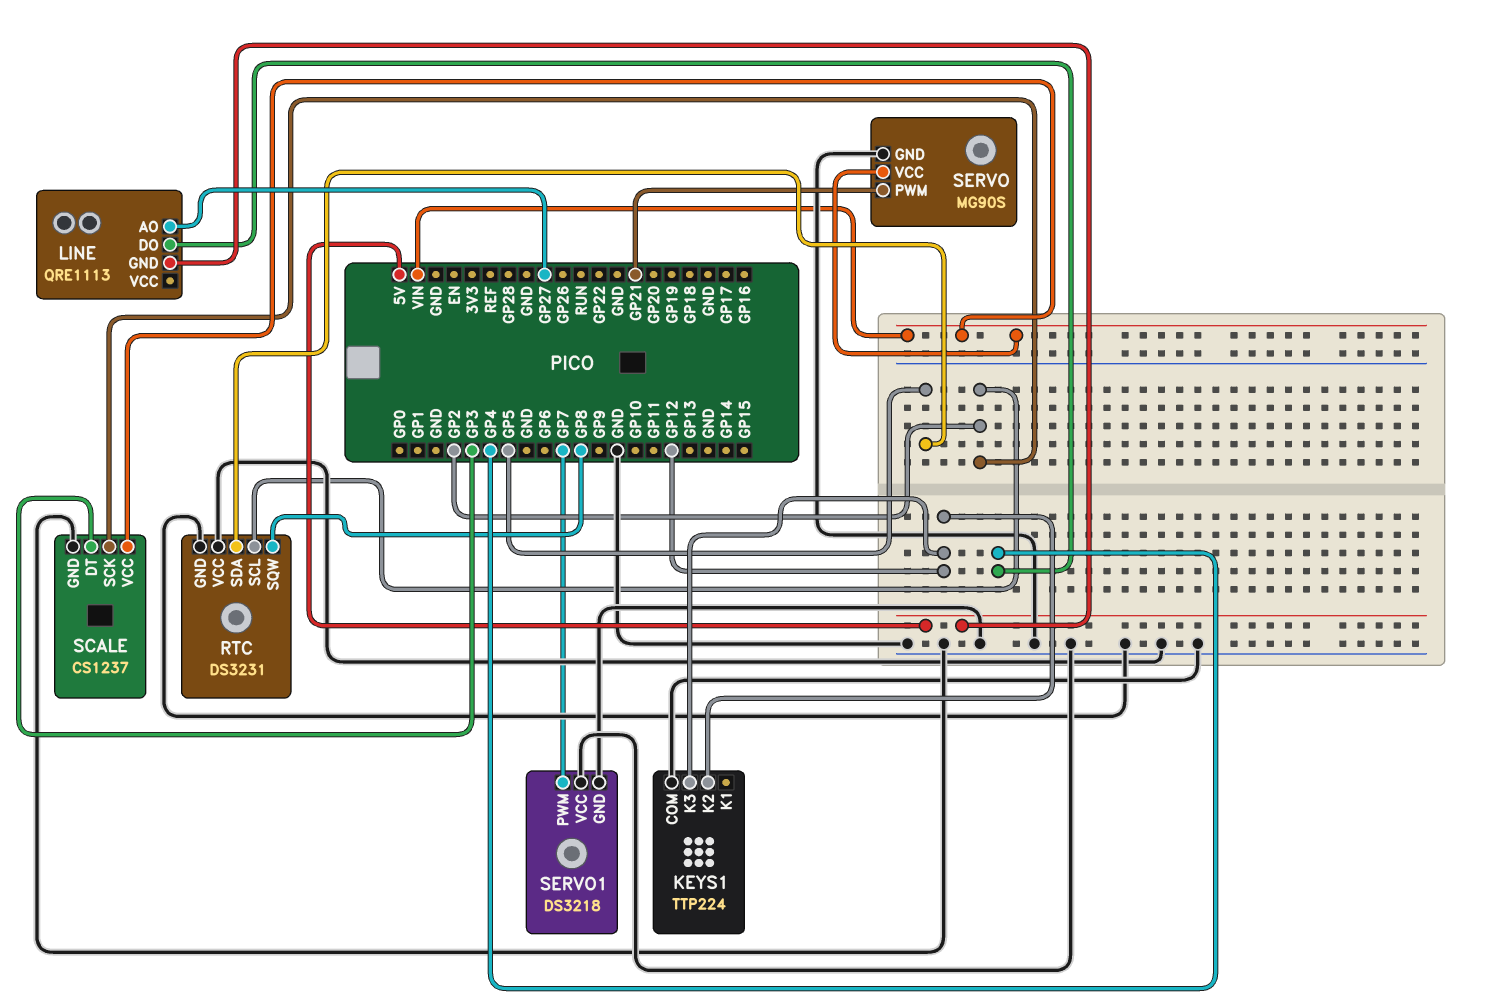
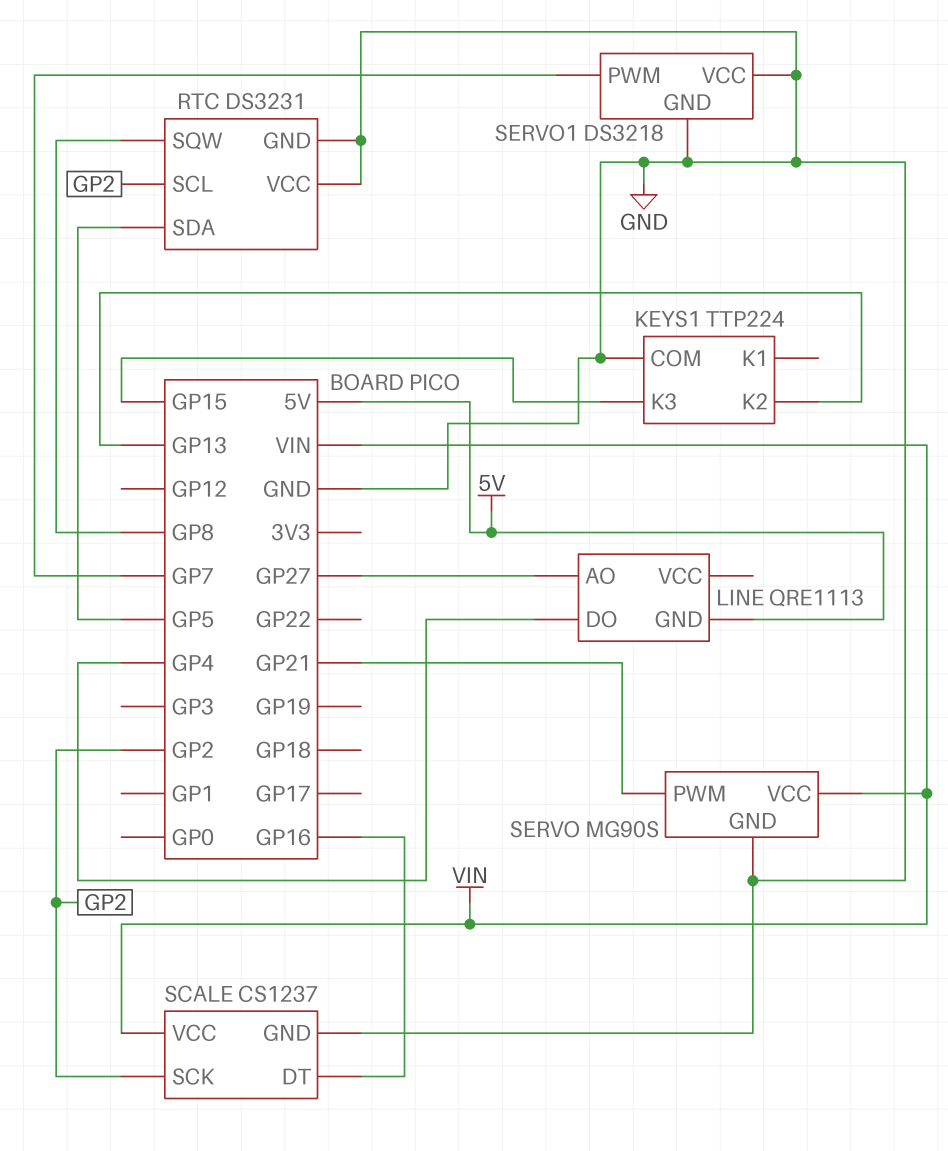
KEYS1 pin K2: GP12 -> GP13
KEYS1 pin K3: GP12 -> GP15
SCALE pin DT: GP3 -> GP16

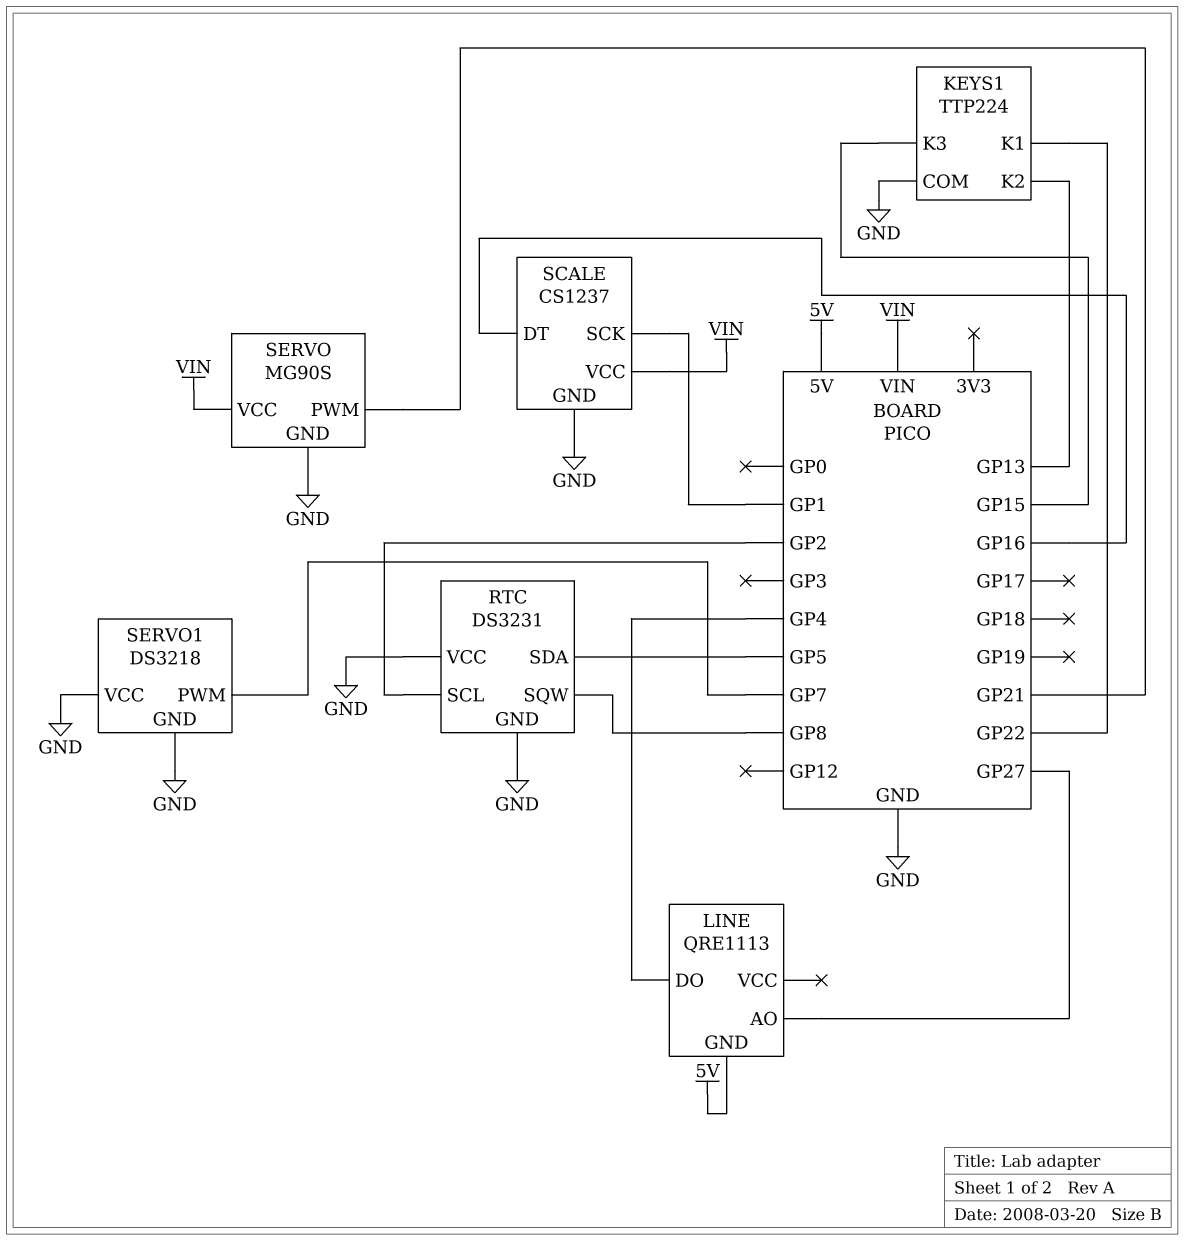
KEYS1 pin K1: none -> GP22
SCALE pin SCK: GP2 -> GP1

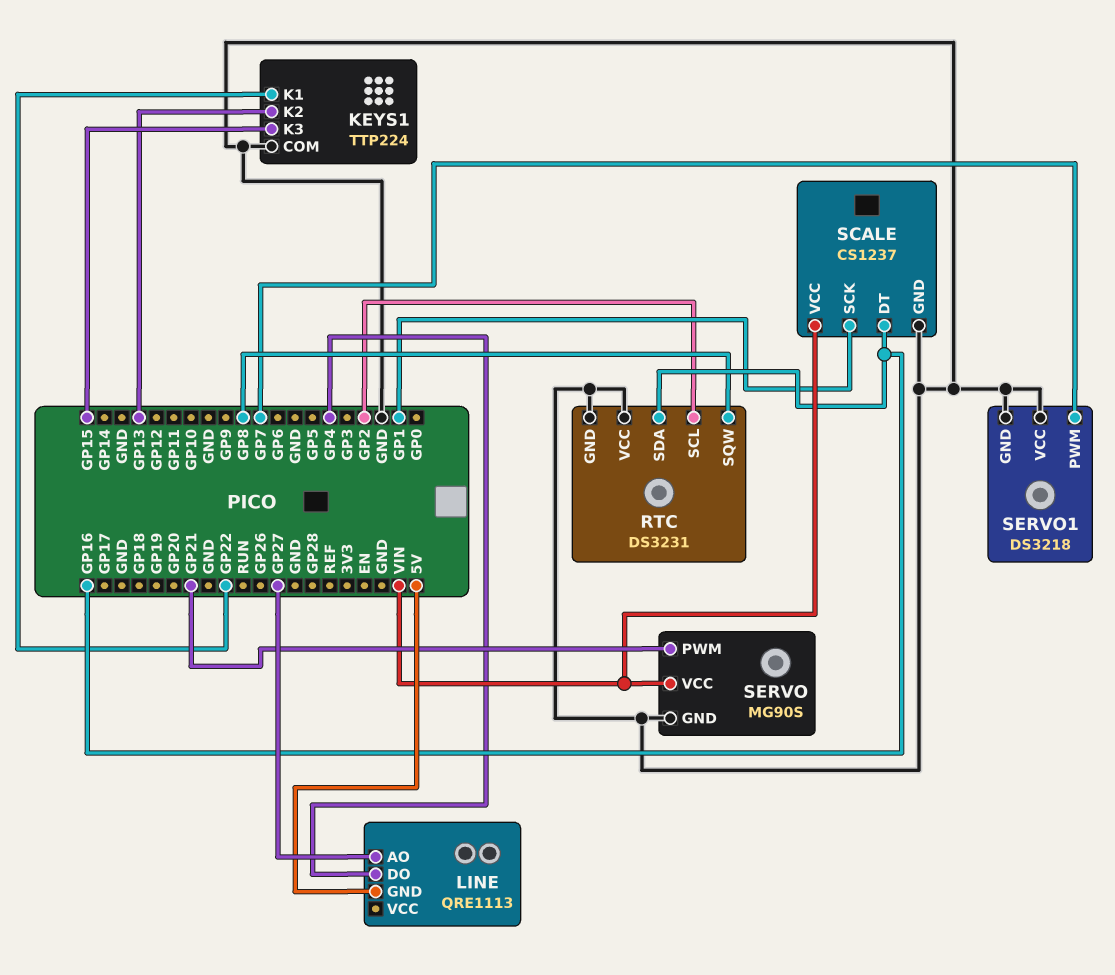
RTC pin SDA: GP5 -> GP16

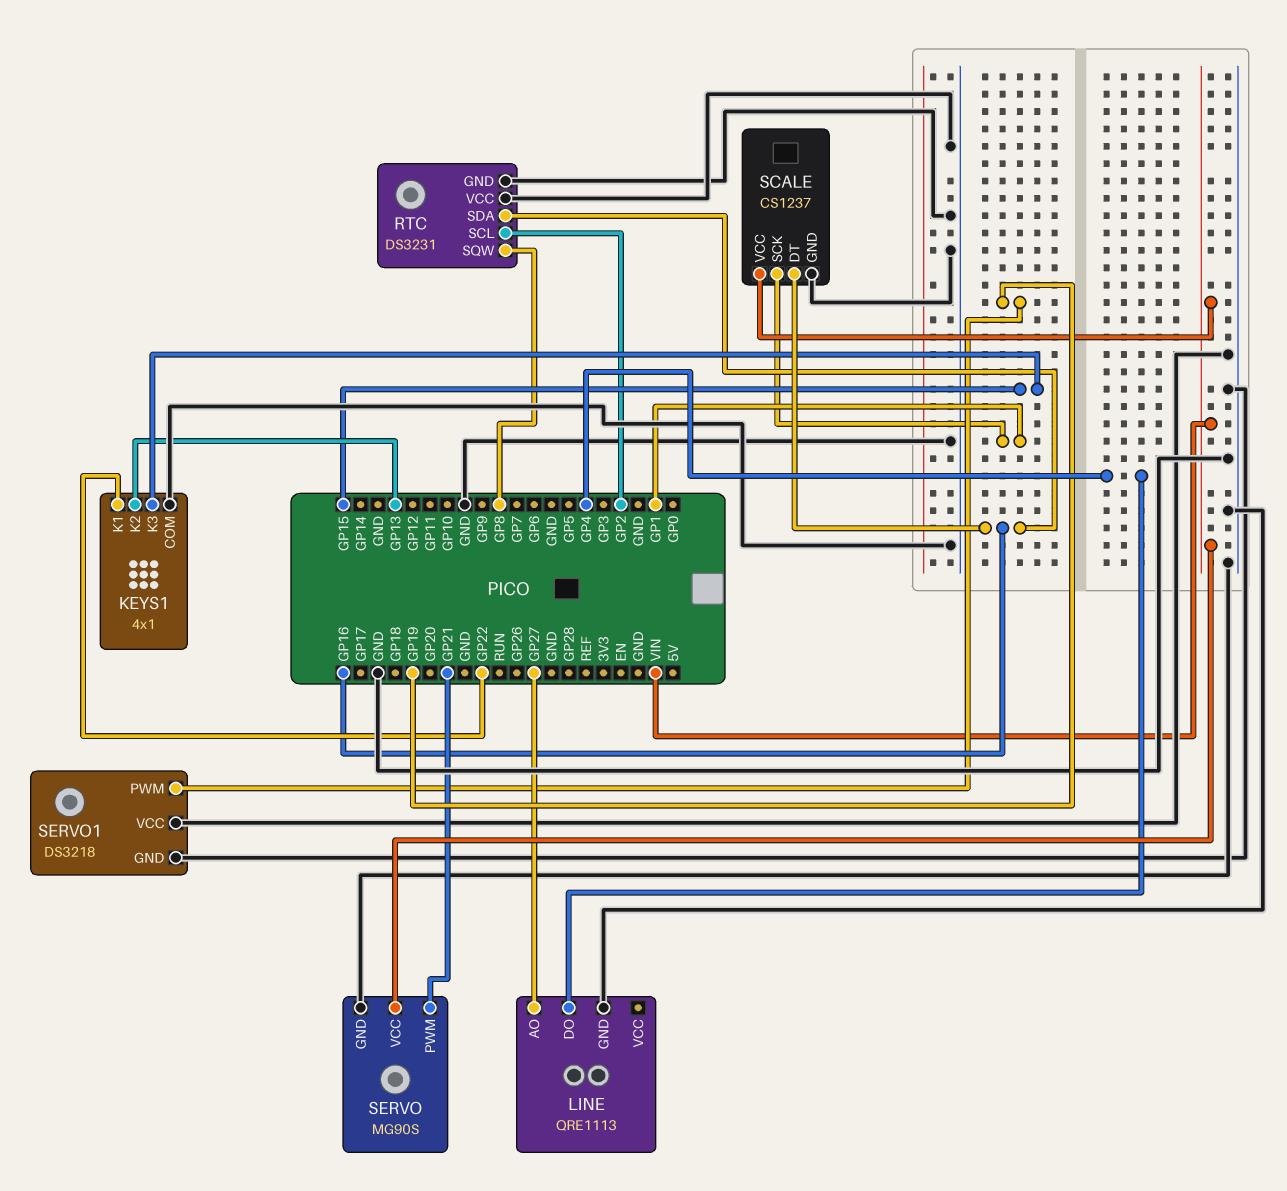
KEYS1: TTP224 -> 4x1
LINE pin GND: 5V -> GND
SERVO1 pin PWM: GP7 -> GP19

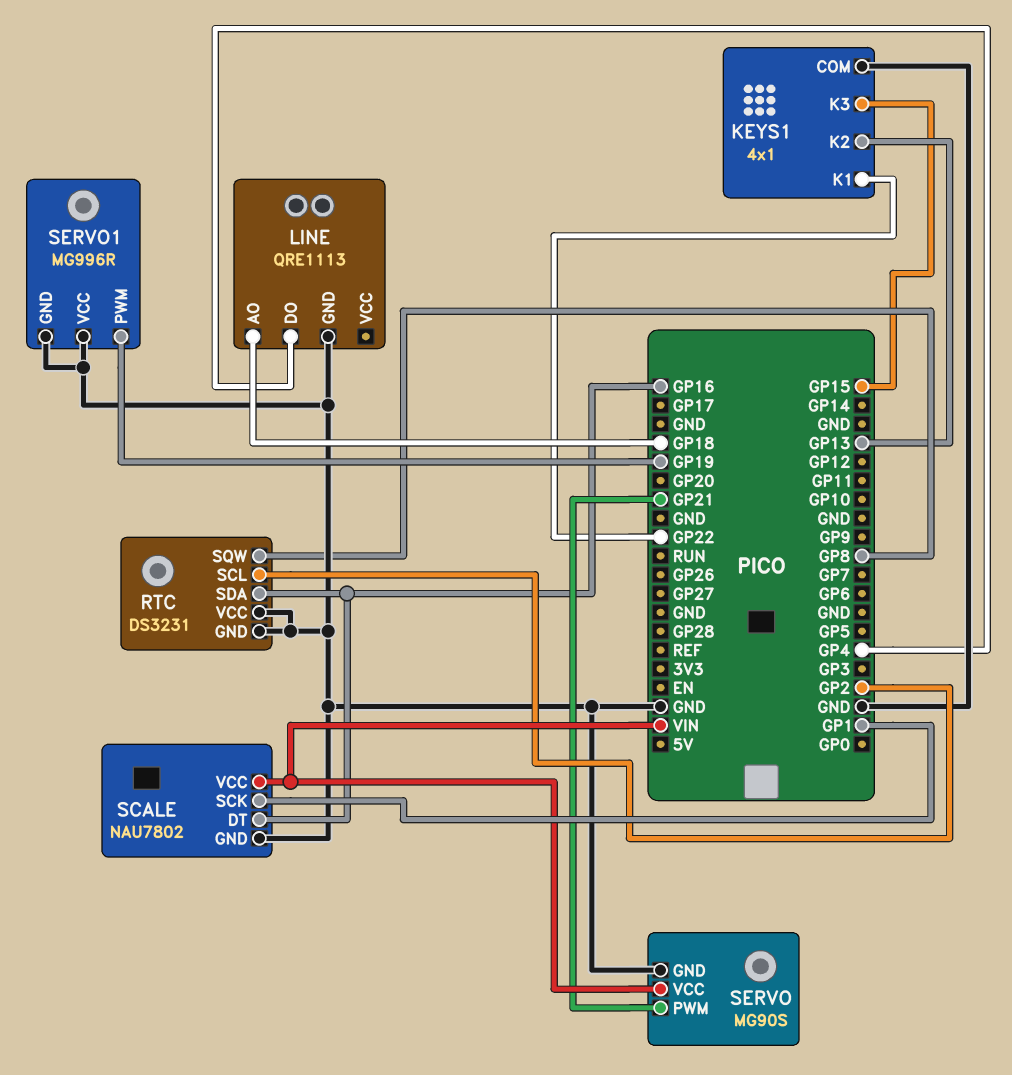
LINE pin AO: GP27 -> GP18
SCALE: CS1237 -> NAU7802
SERVO1: DS3218 -> MG996R

